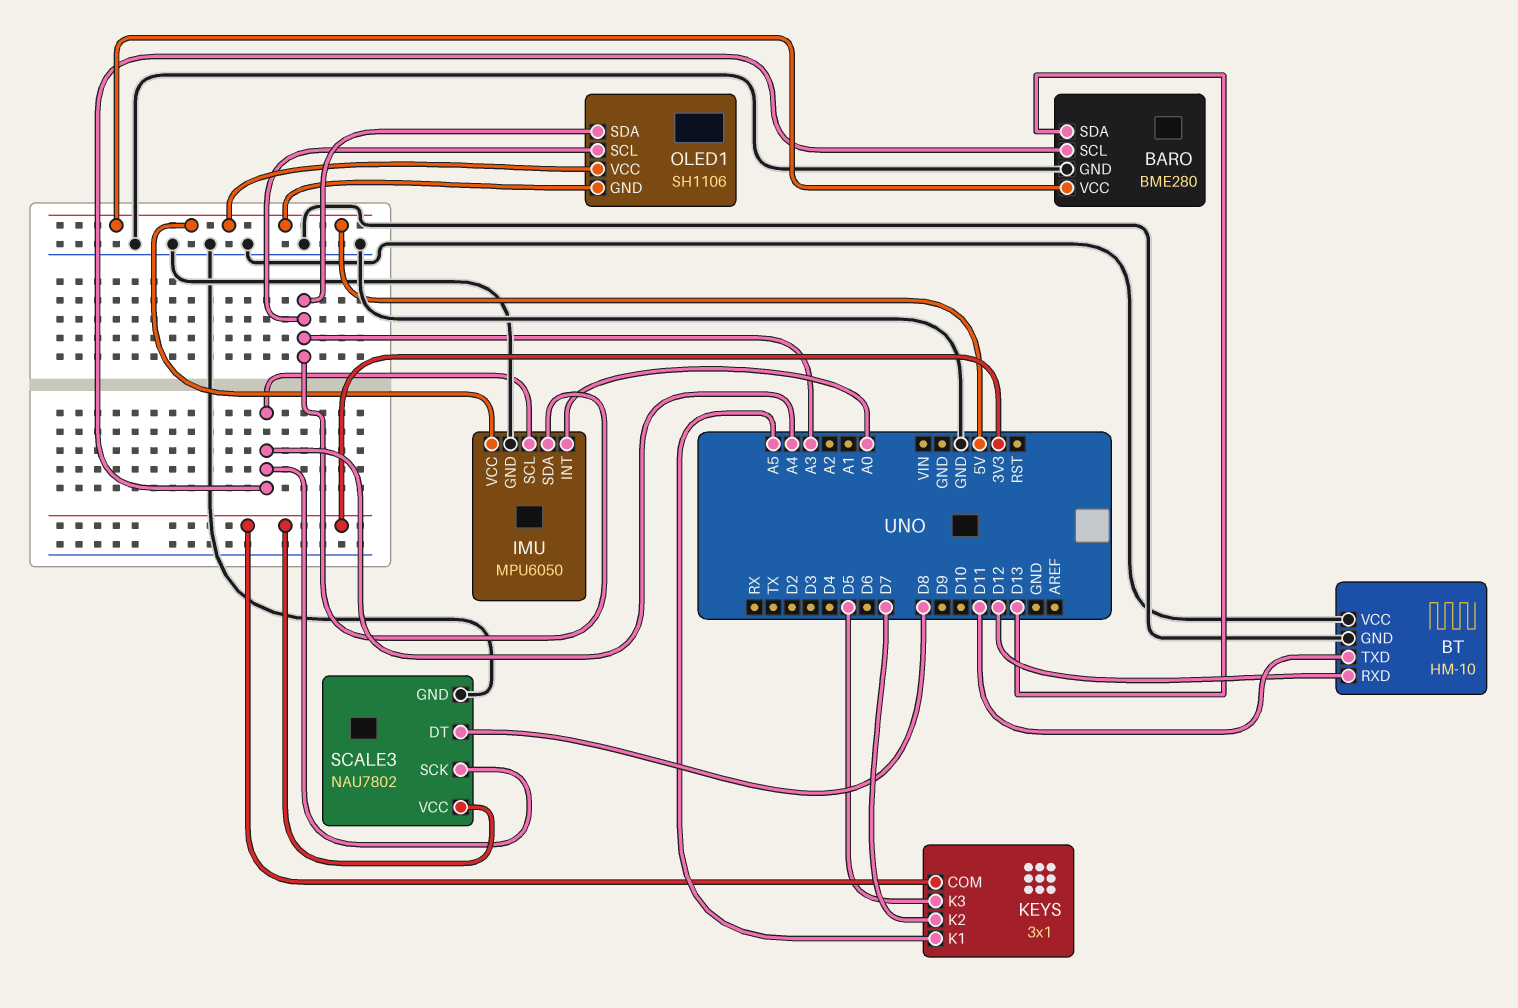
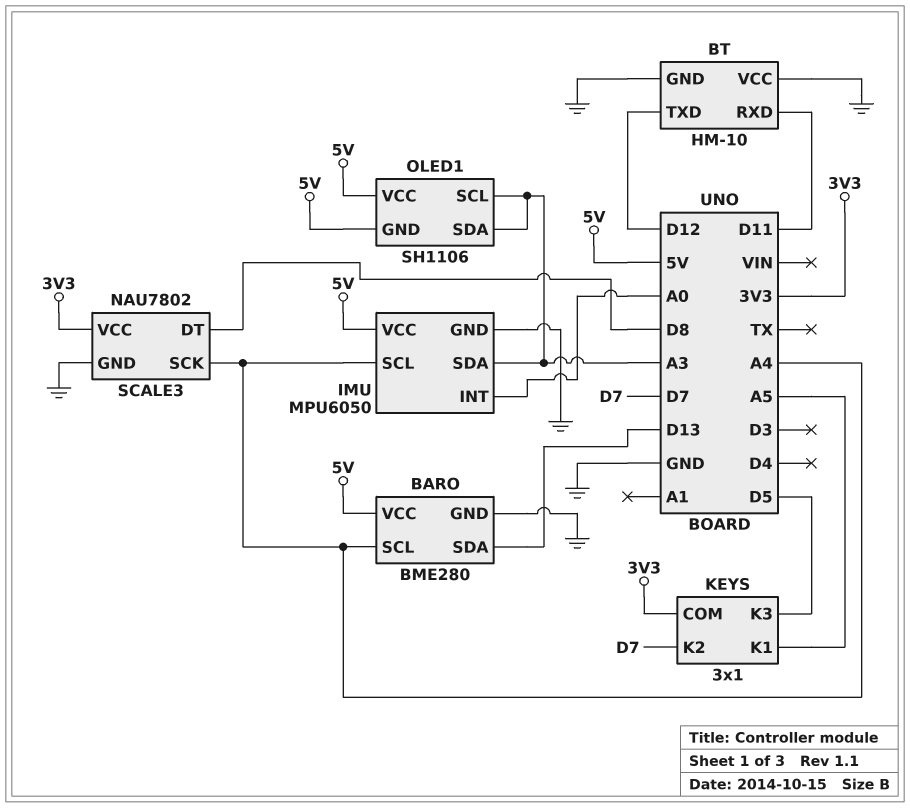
BT pin RXD: D12 -> D11
BT pin TXD: D11 -> D12

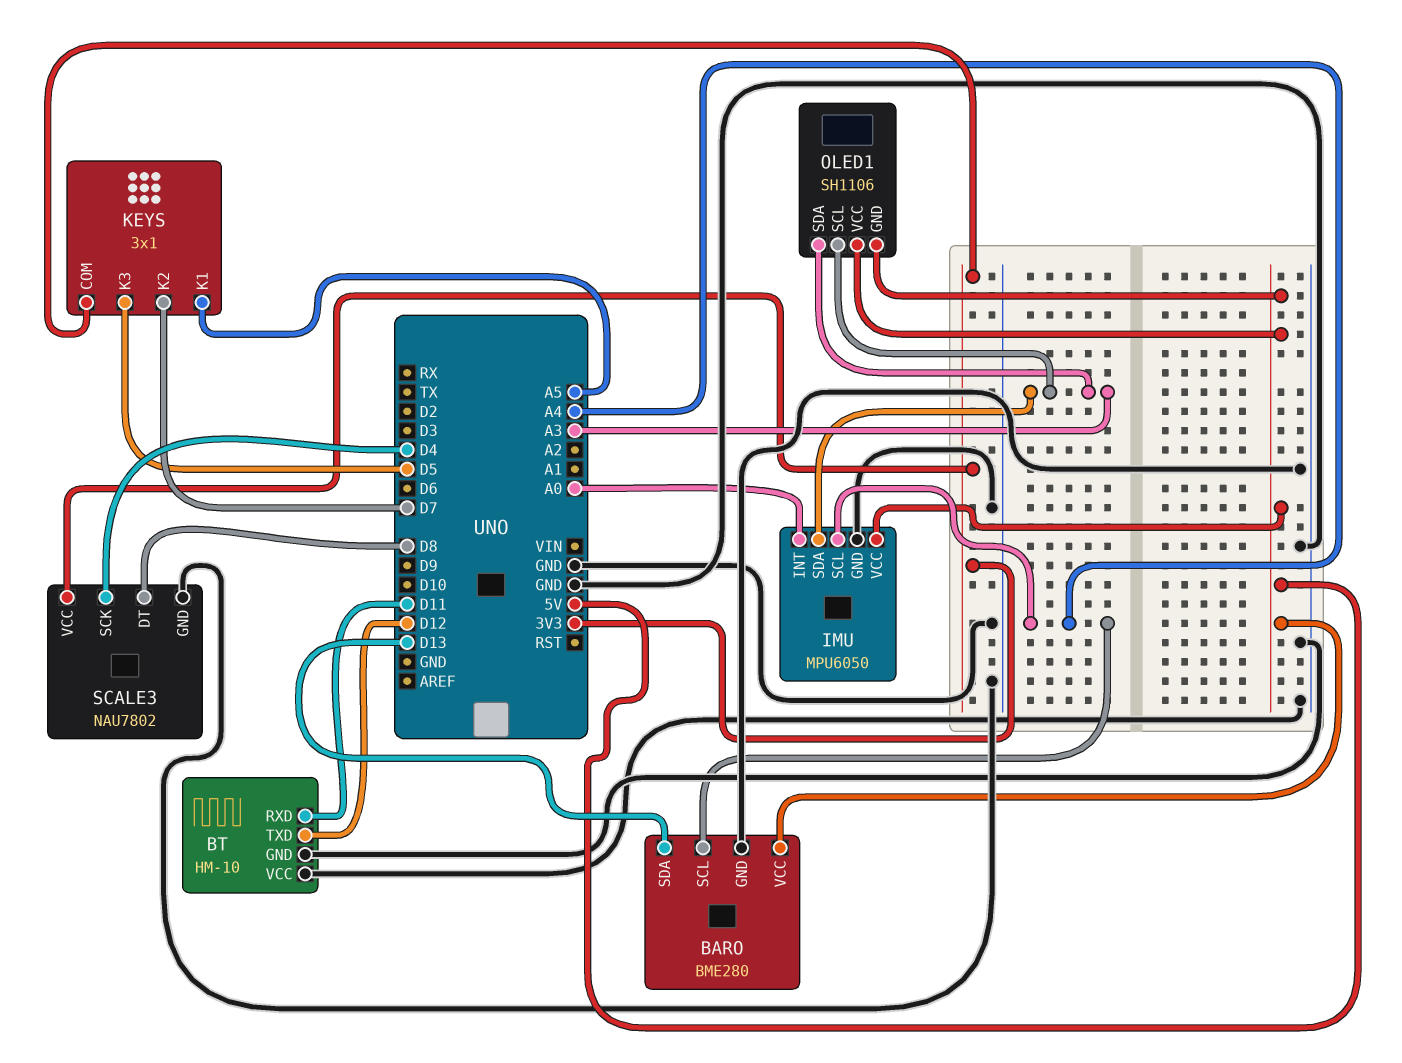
SCALE3 pin SCK: A4 -> D4

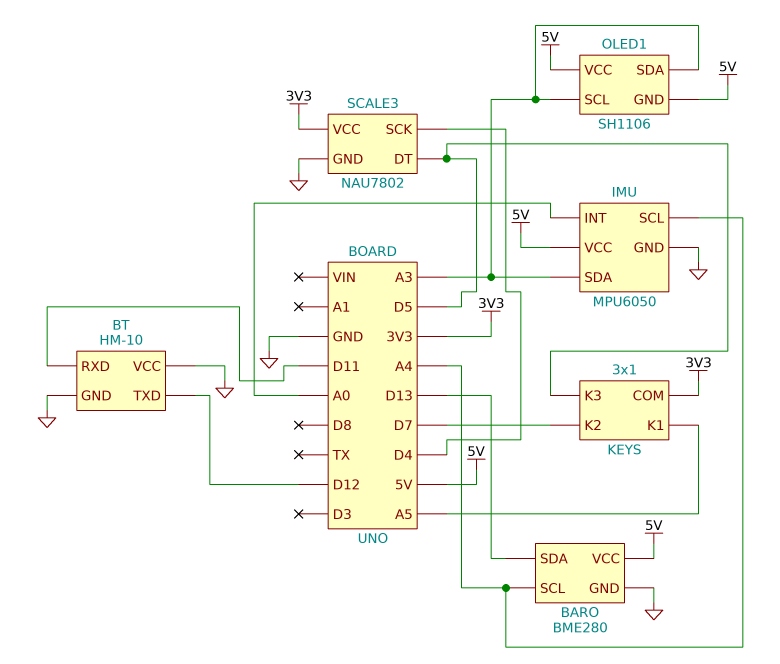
SCALE3 pin DT: D8 -> D5

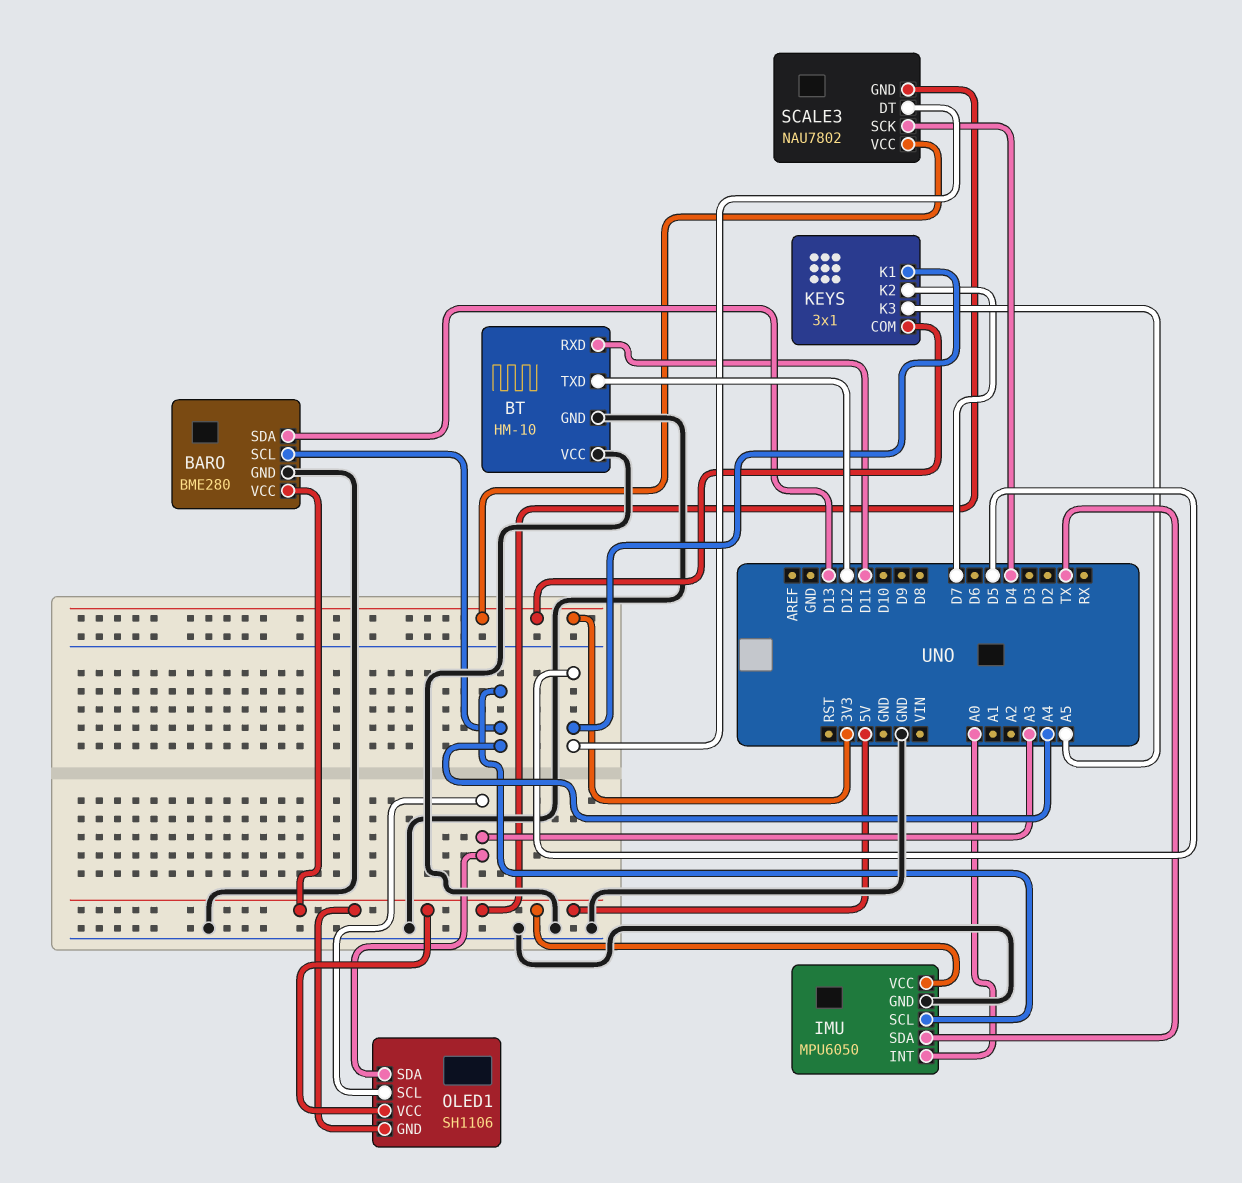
IMU pin SDA: A3 -> TX
KEYS pin K1: A5 -> D5
KEYS pin K3: D5 -> A5
SCALE3 pin GND: GND -> 5V

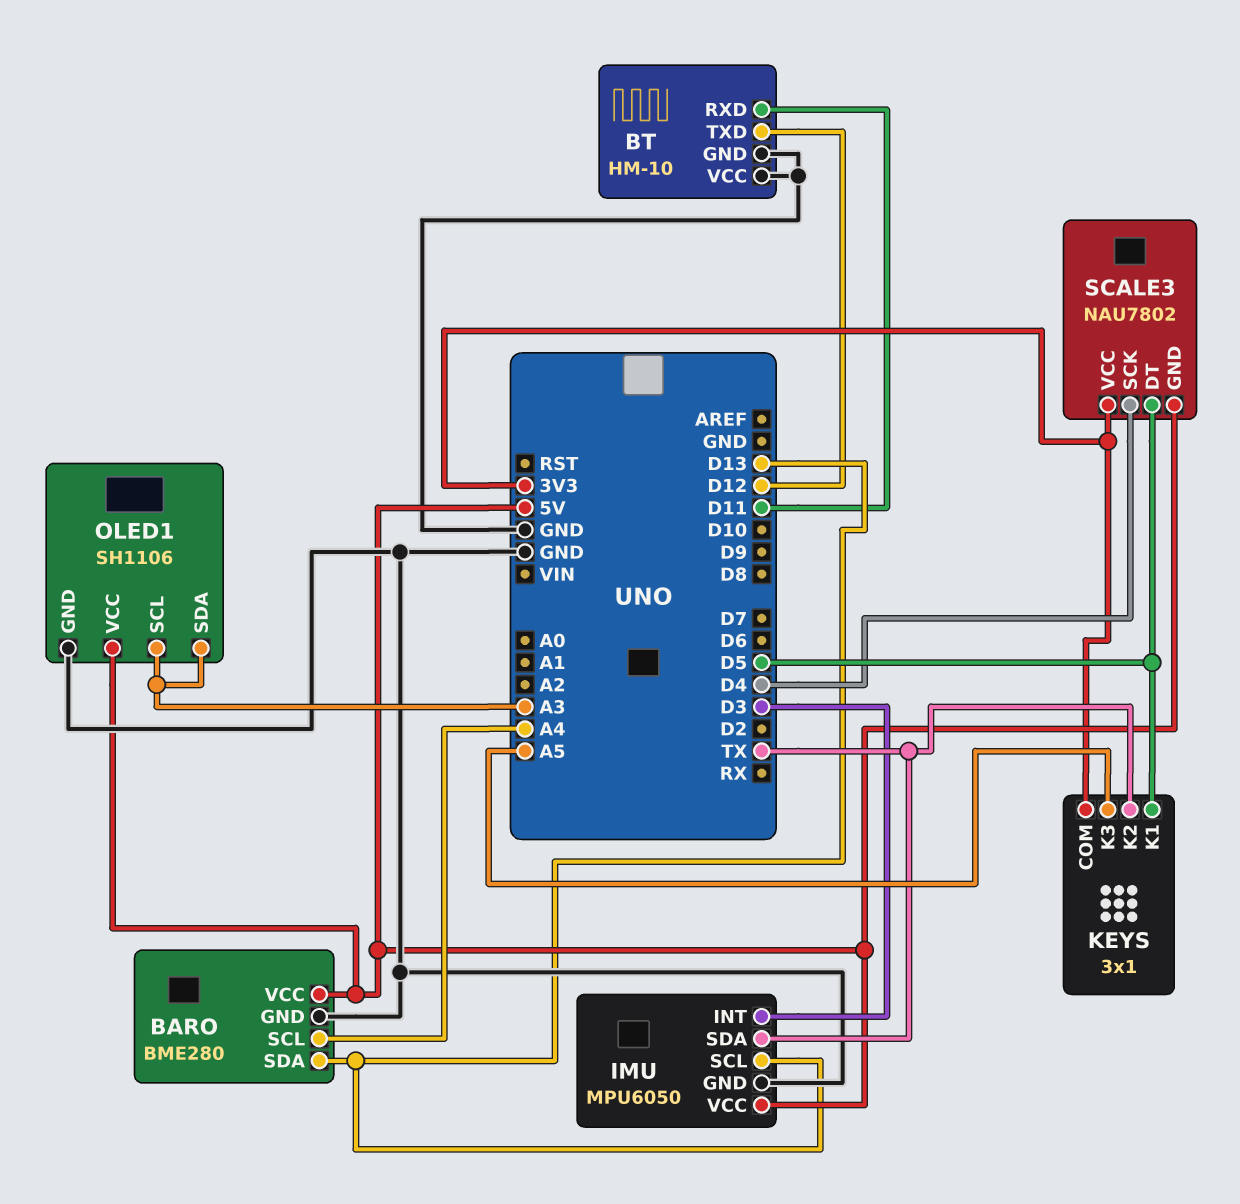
IMU pin INT: A0 -> D3
IMU pin SCL: A4 -> D13
KEYS pin K2: D7 -> TX
OLED1 pin GND: 5V -> GND

